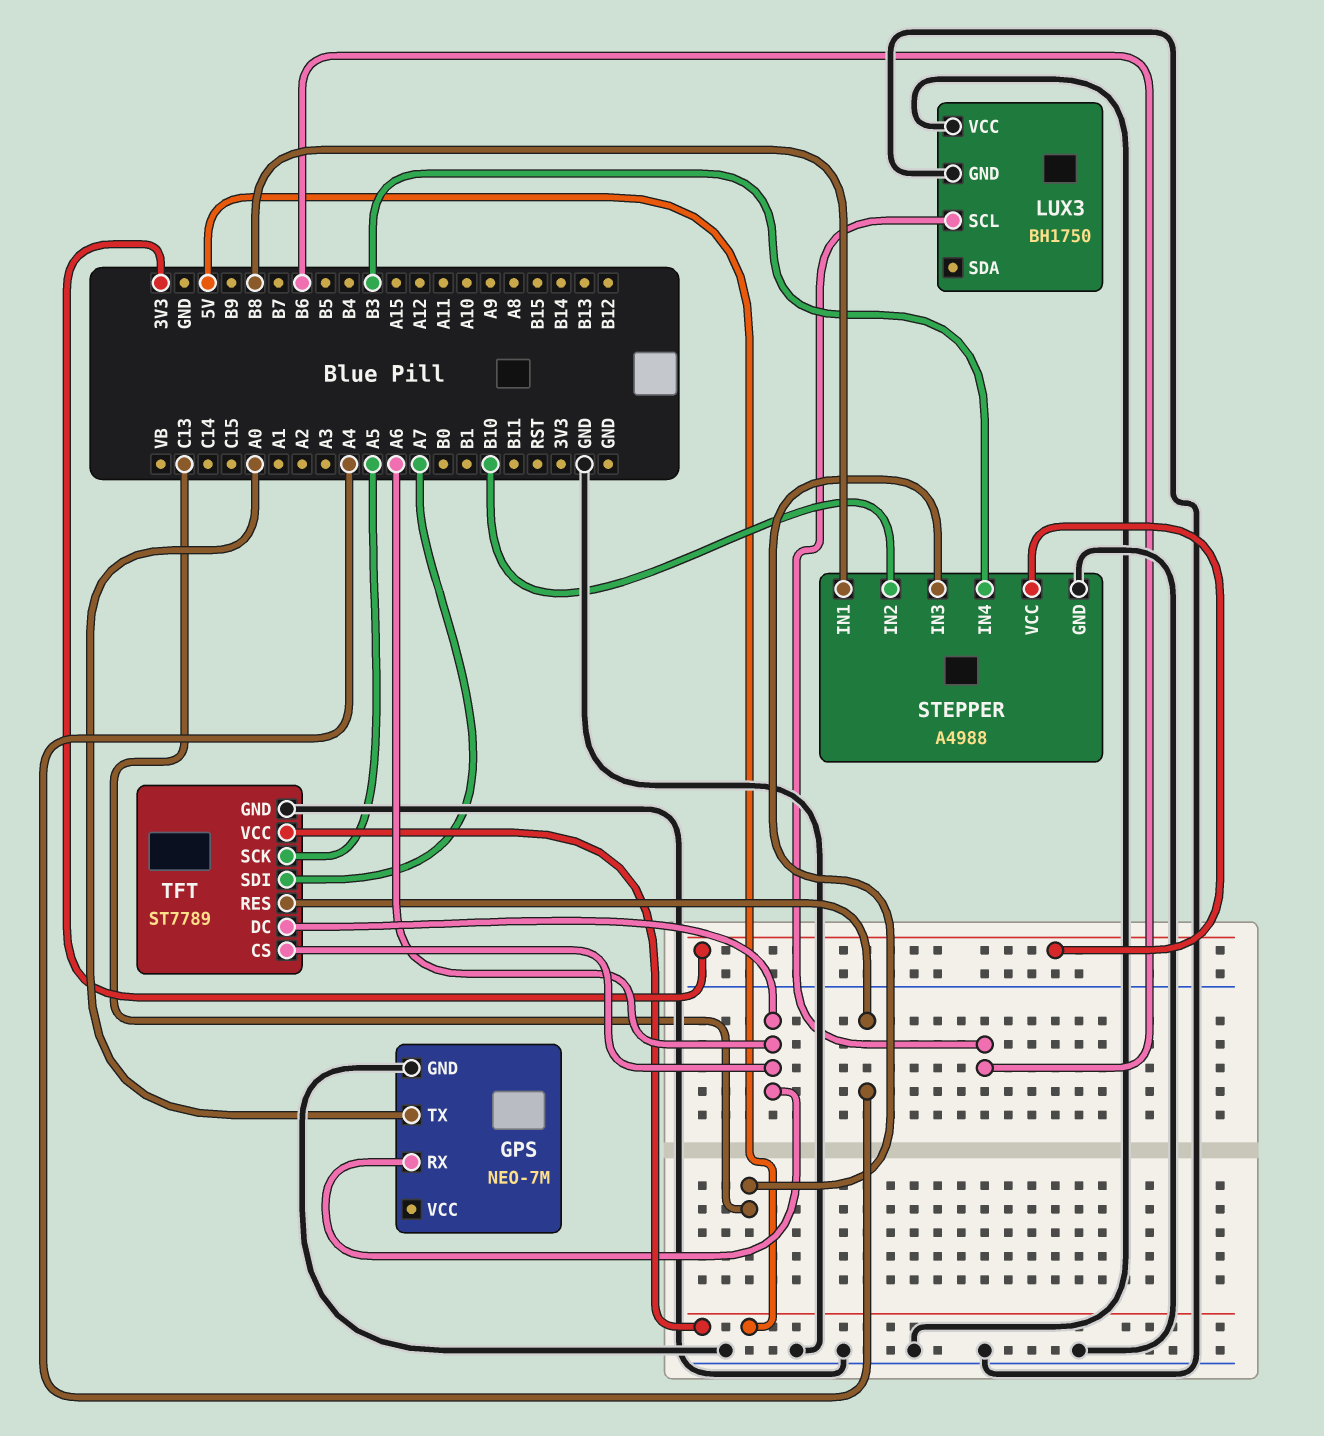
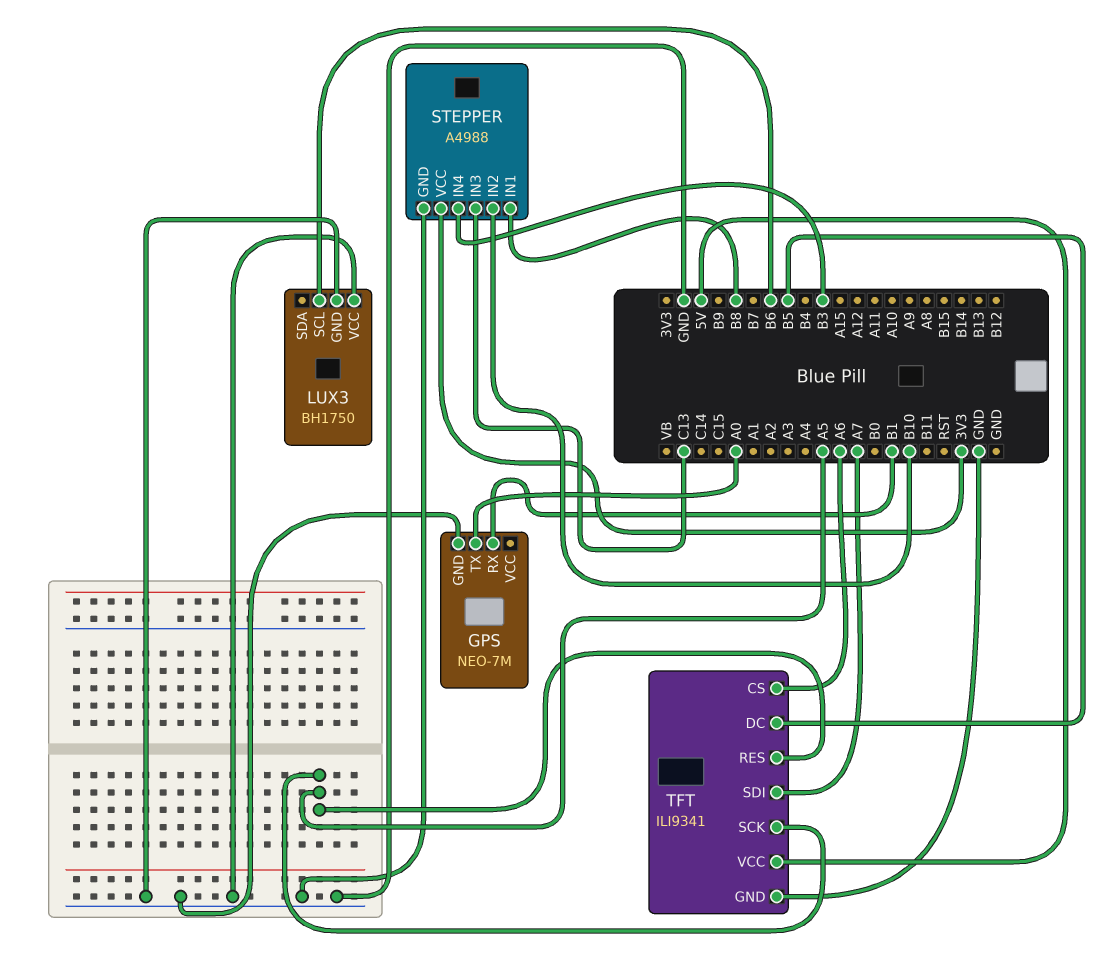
GPS pin RX: A6 -> B1
TFT: ST7789 -> ILI9341
TFT pin DC: A6 -> B5
TFT pin RES: A4 -> A5

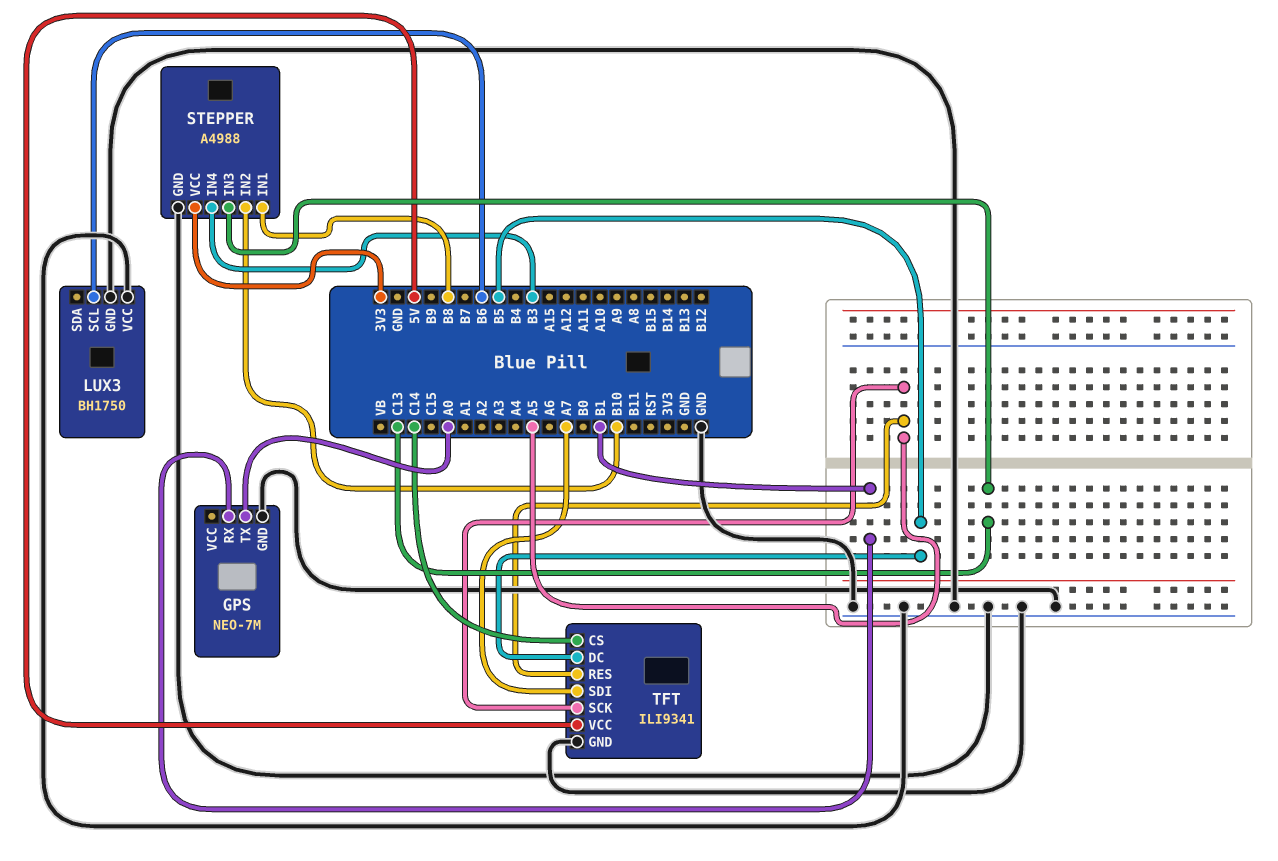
TFT pin CS: A6 -> C14

